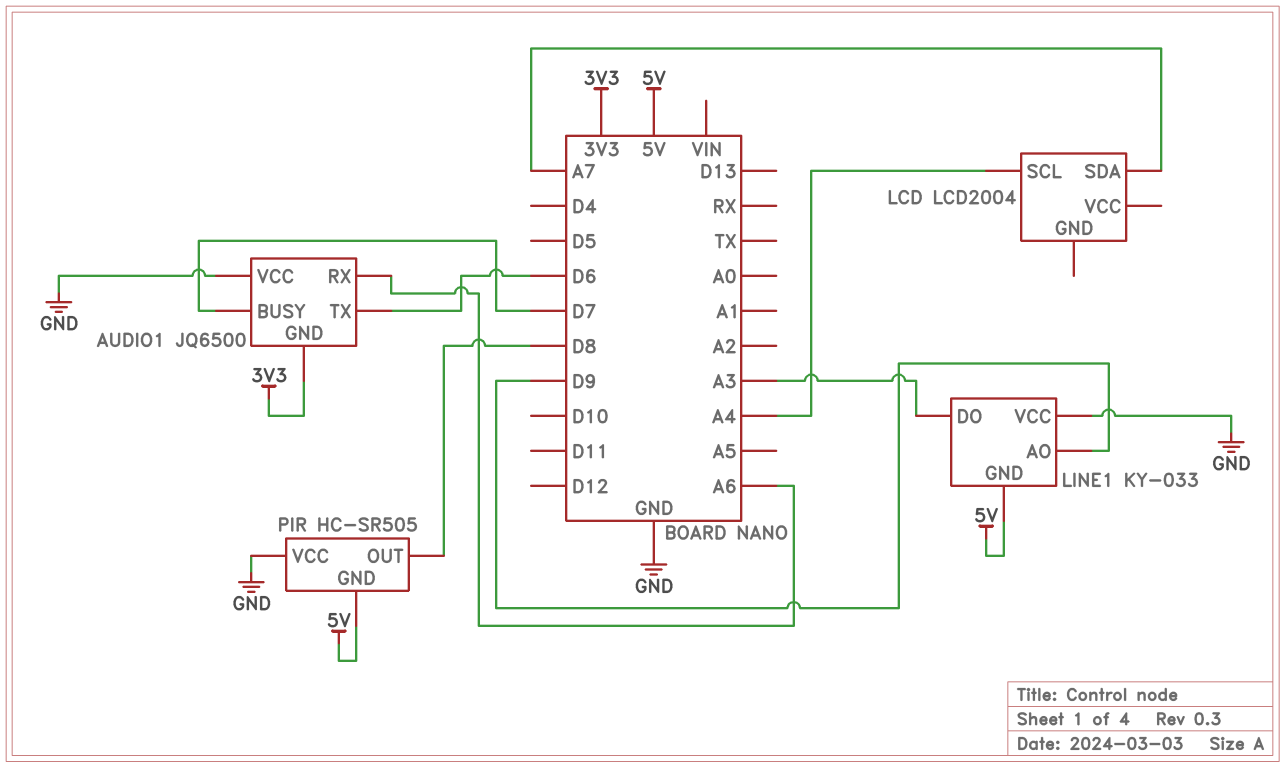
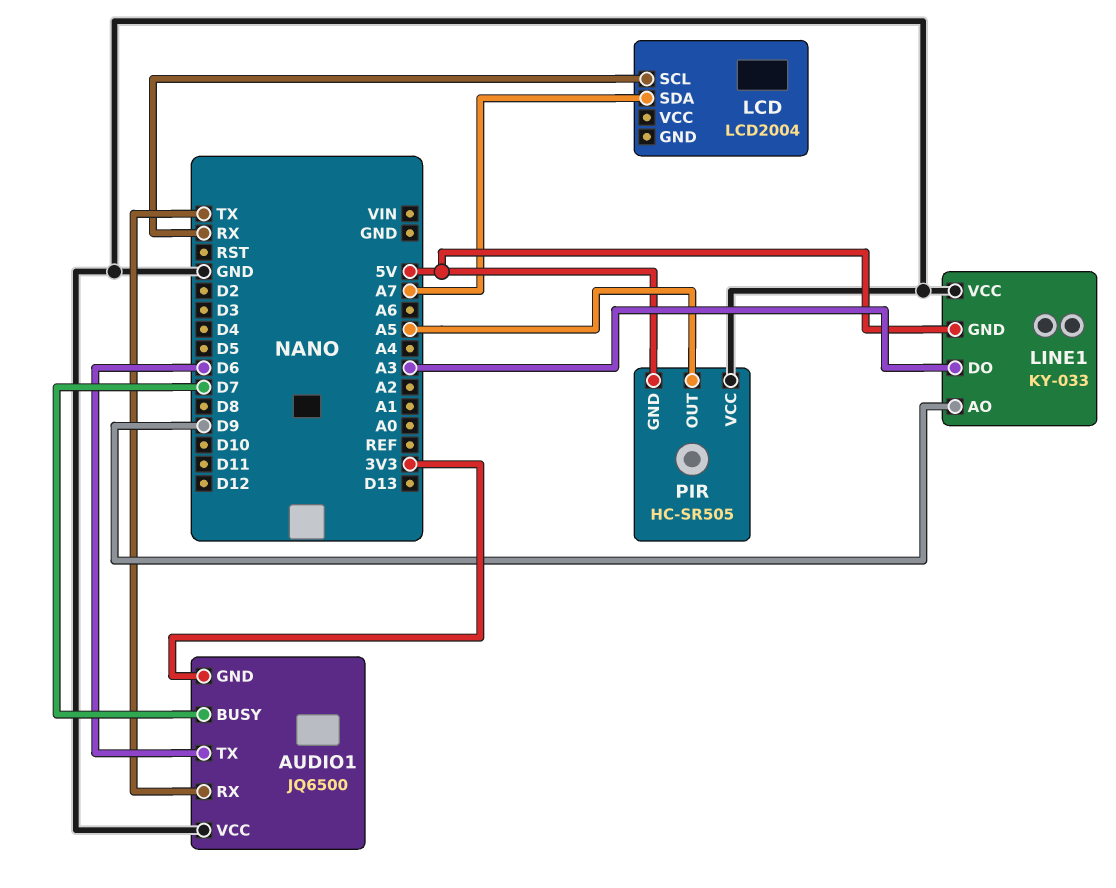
AUDIO1 pin RX: A6 -> TX
LCD pin SCL: A4 -> RX
PIR pin OUT: D8 -> A5

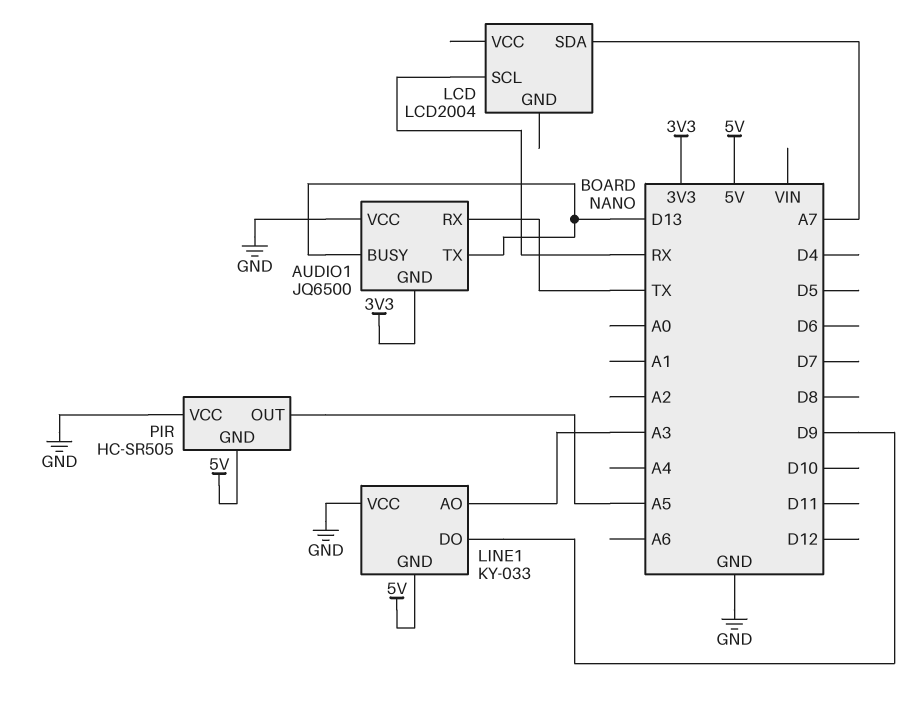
AUDIO1 pin BUSY: D7 -> D13
AUDIO1 pin TX: D6 -> D13
LINE1 pin AO: D9 -> A3
LINE1 pin DO: A3 -> D9

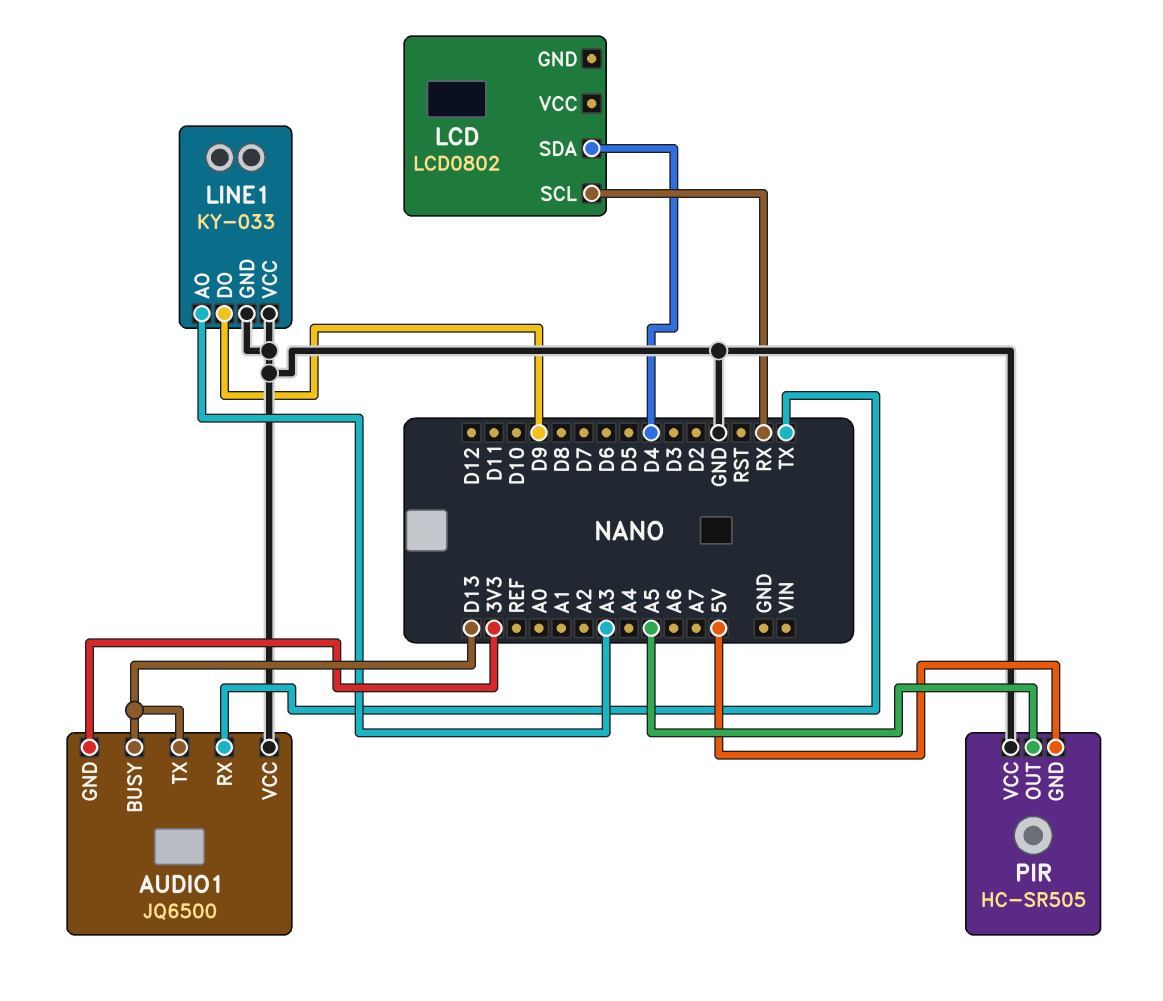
LCD: LCD2004 -> LCD0802
LCD pin SDA: A7 -> D4
LINE1 pin GND: 5V -> GND

